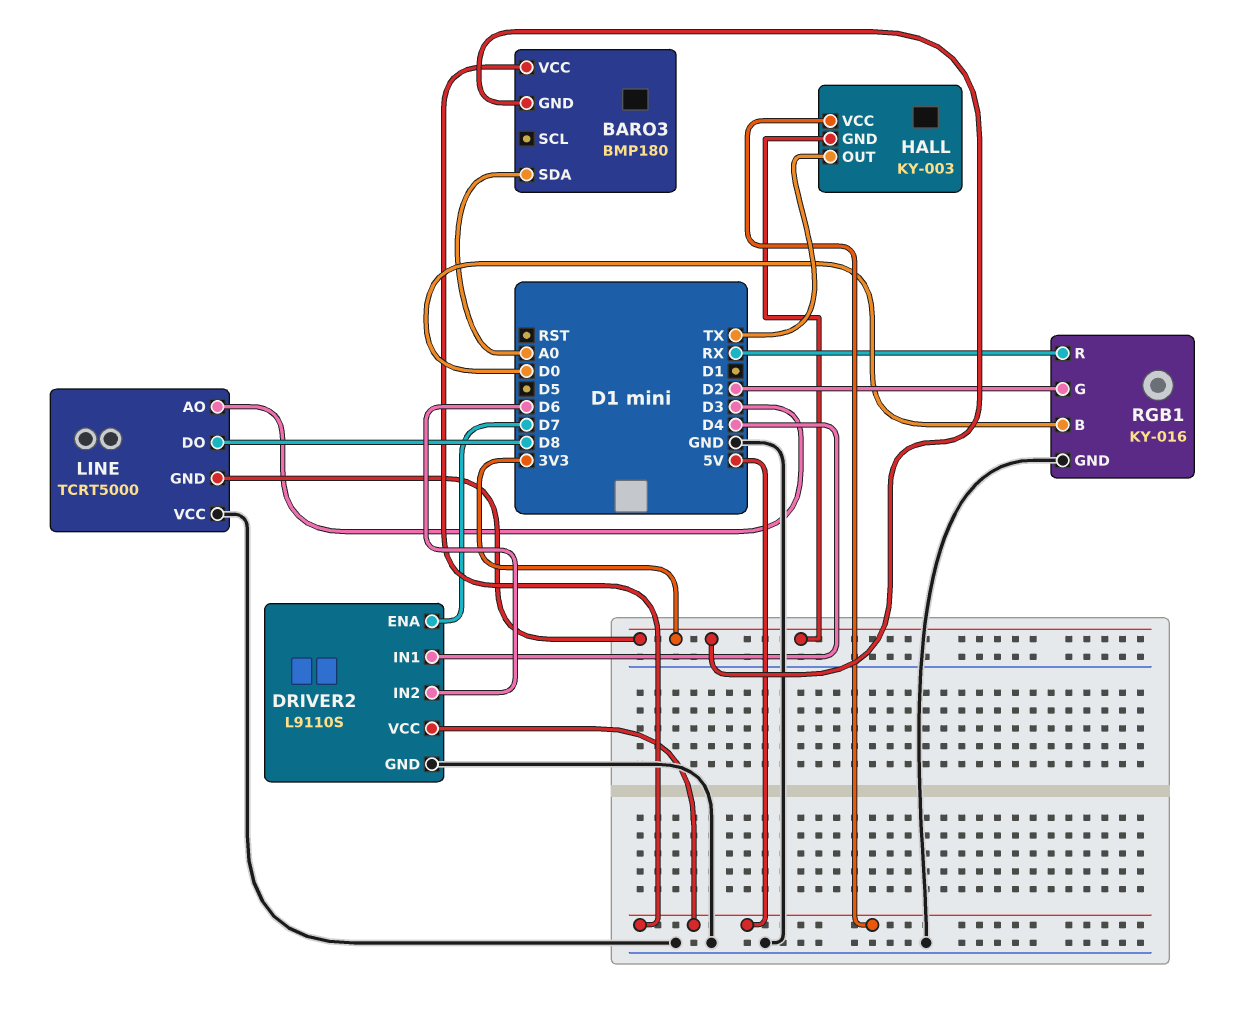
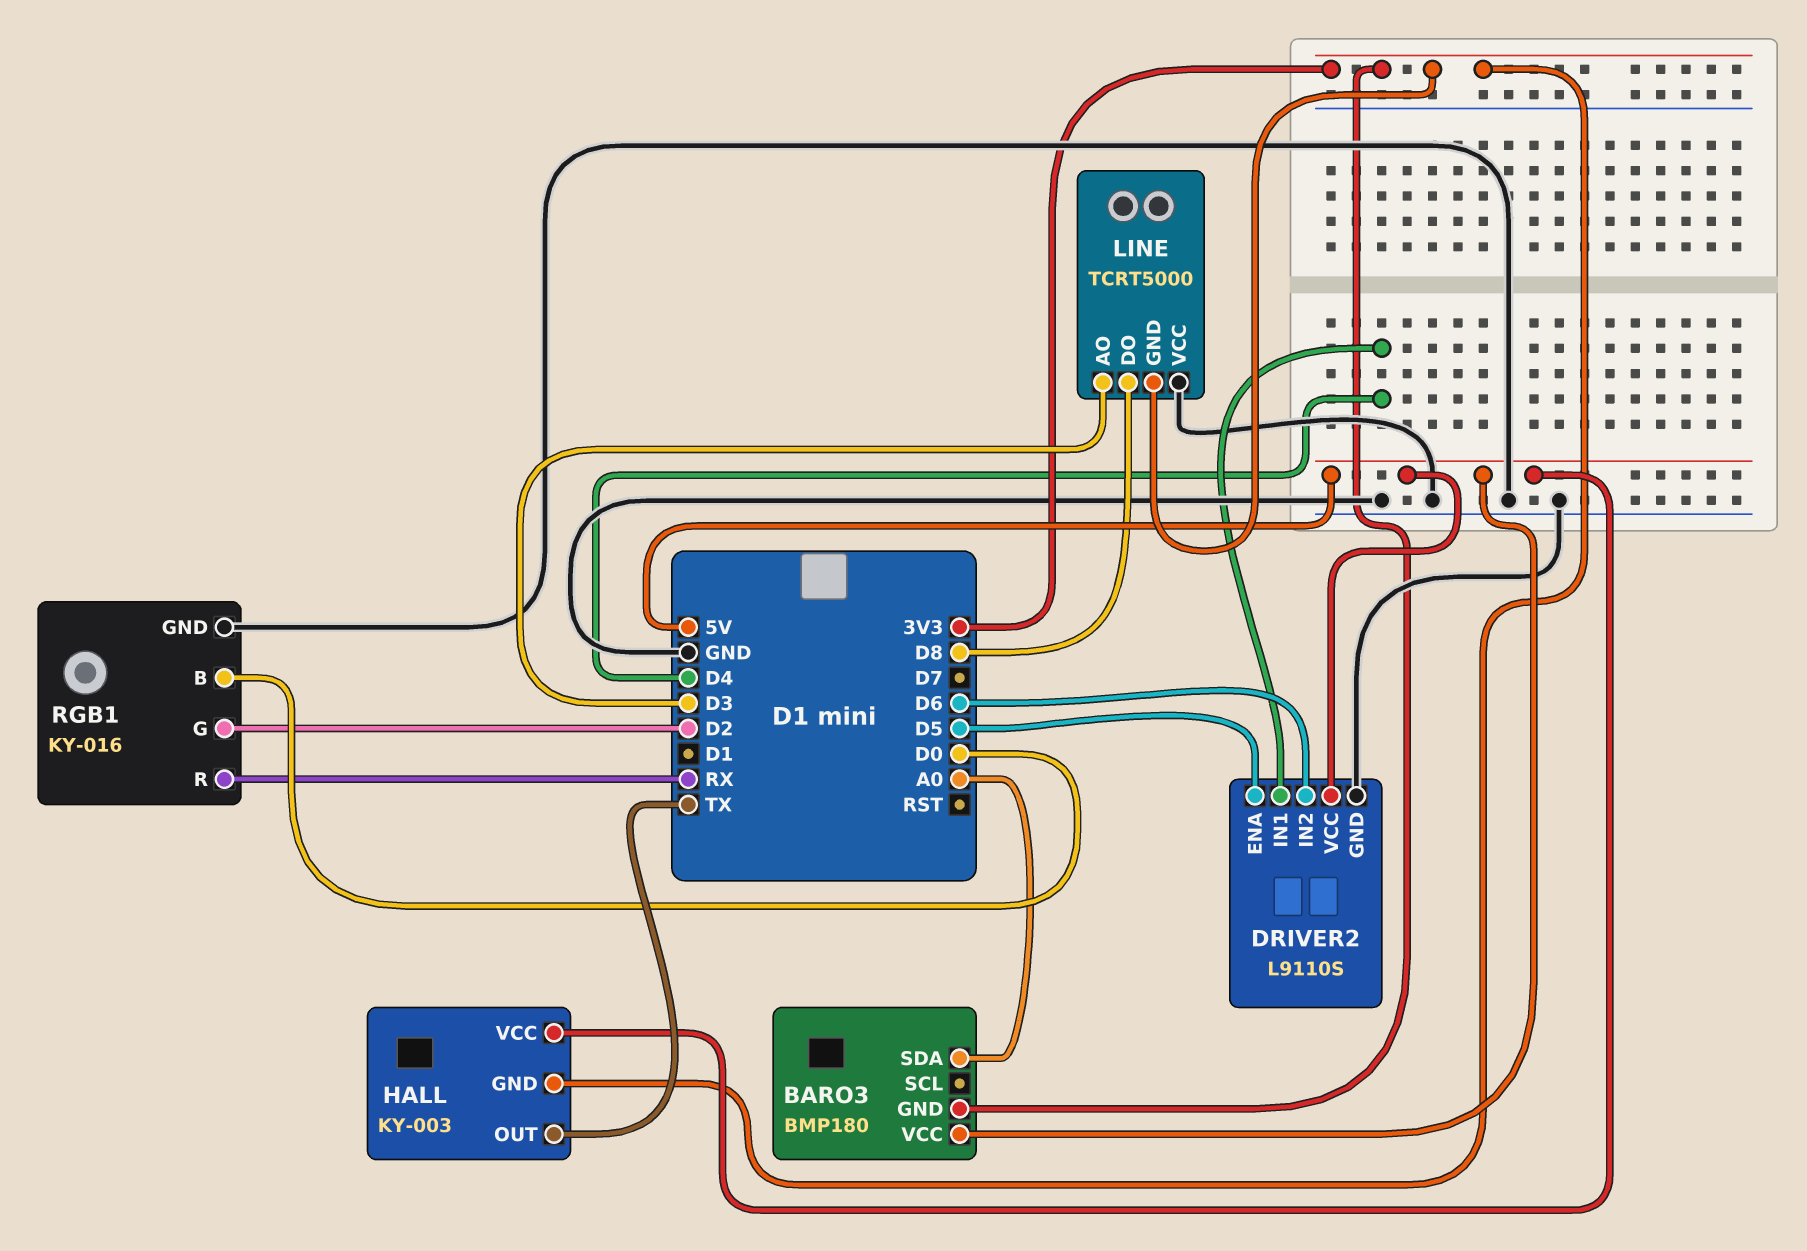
DRIVER2 pin ENA: D7 -> D5

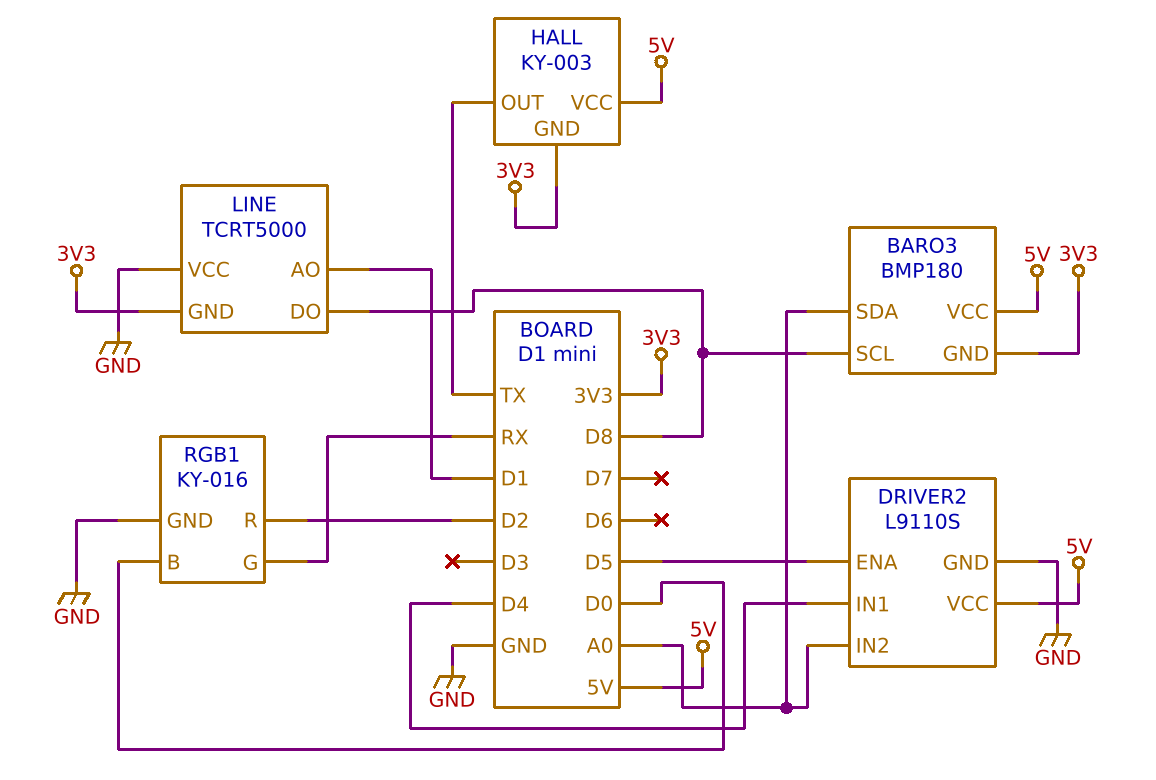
BARO3 pin SCL: none -> D8
DRIVER2 pin IN2: D6 -> A0
LINE pin AO: D3 -> D1
RGB1 pin G: D2 -> RX
RGB1 pin R: RX -> D2

